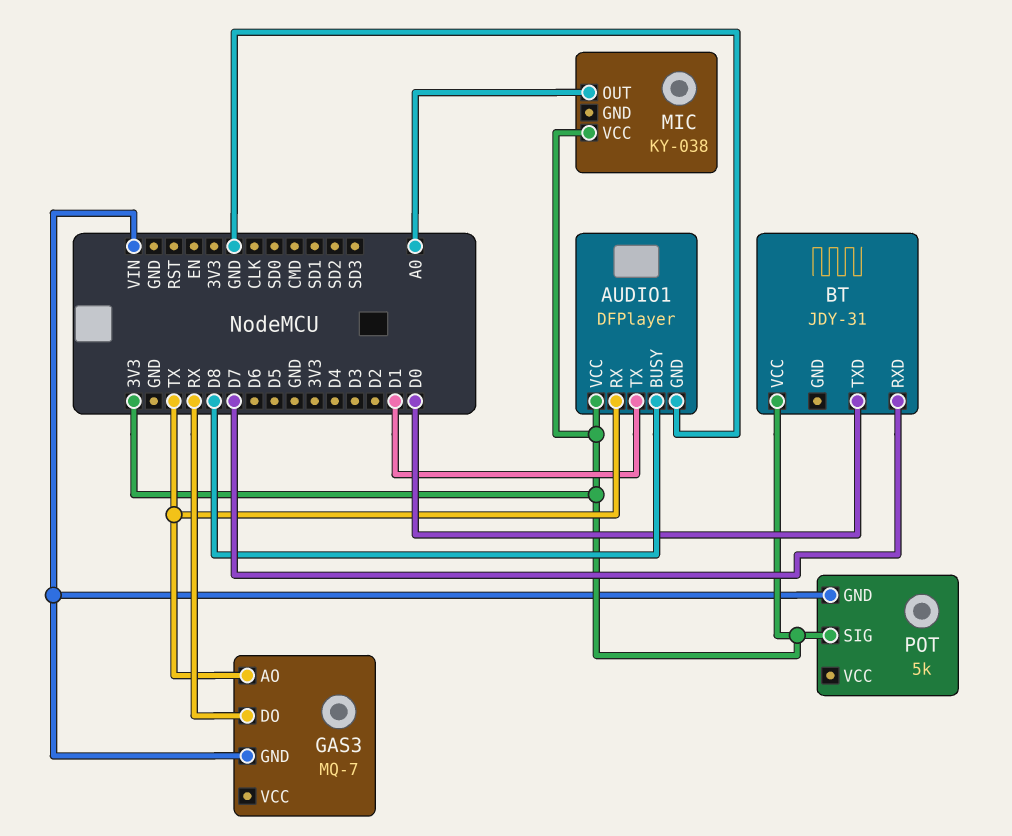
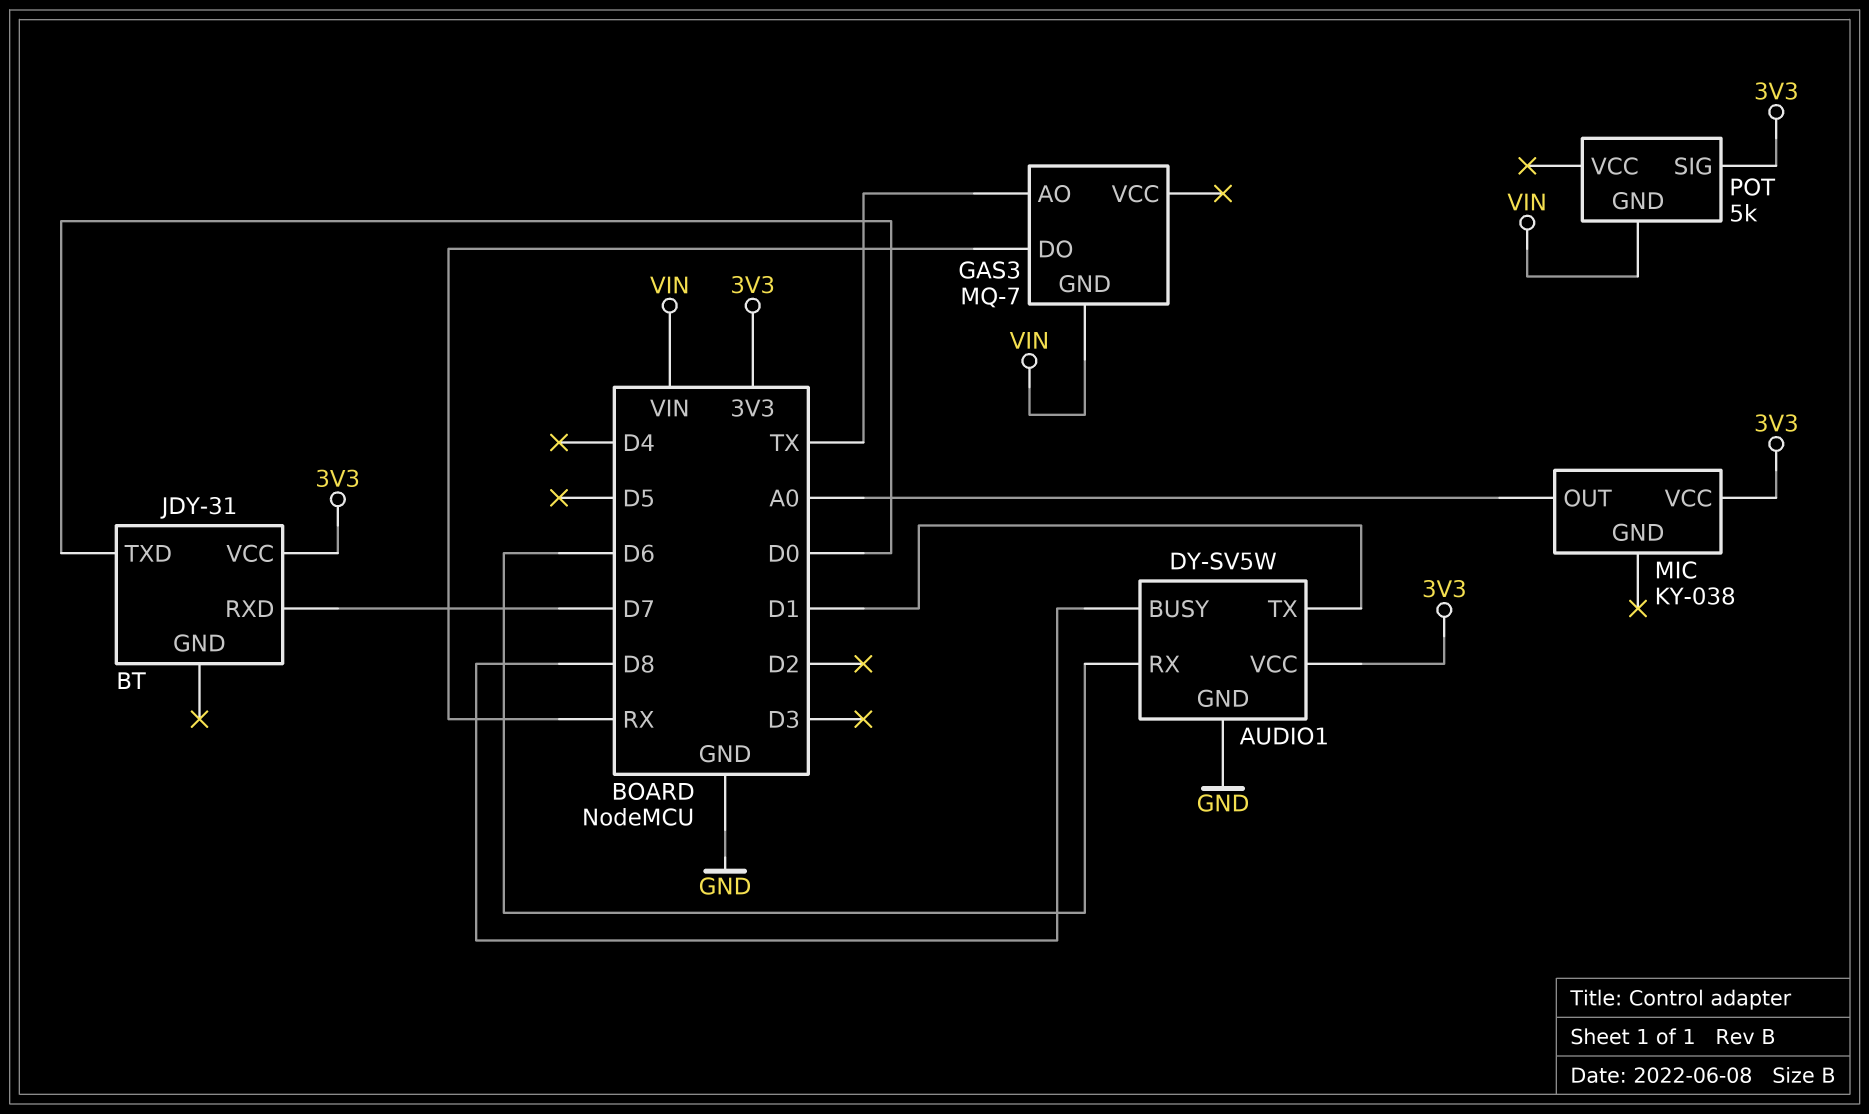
AUDIO1: DFPlayer -> DY-SV5W
AUDIO1 pin RX: TX -> D6

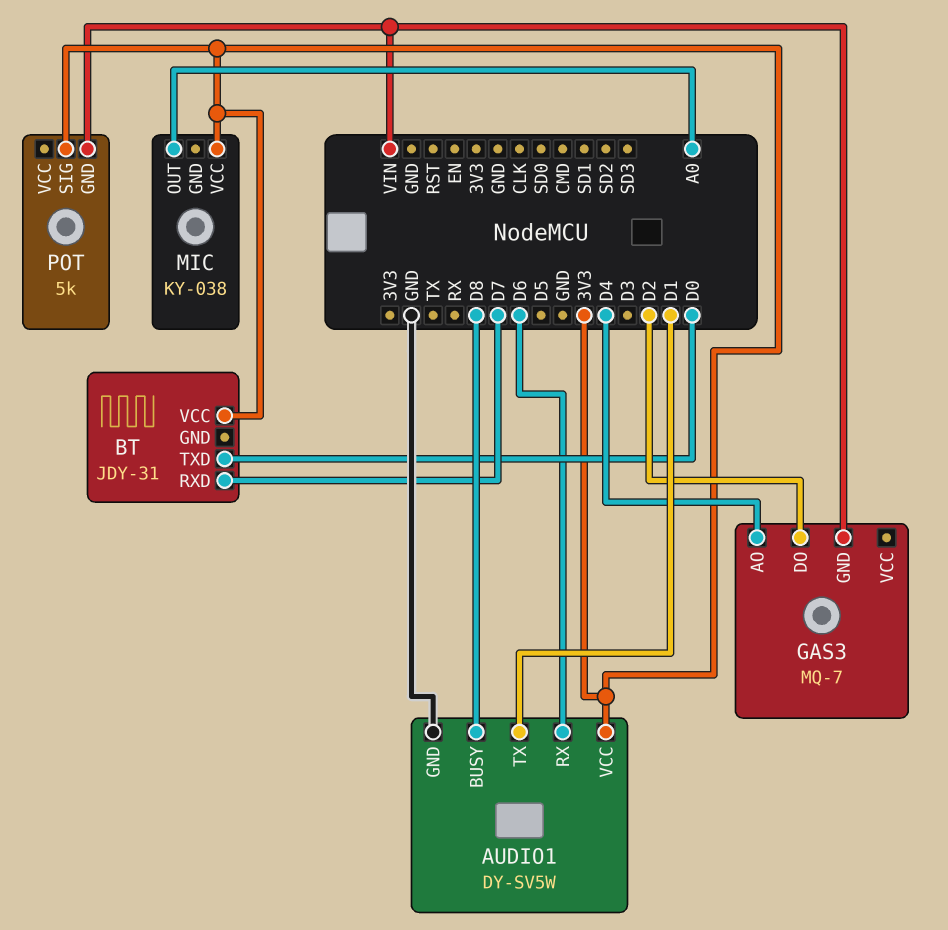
GAS3 pin AO: TX -> D4
GAS3 pin DO: RX -> D2

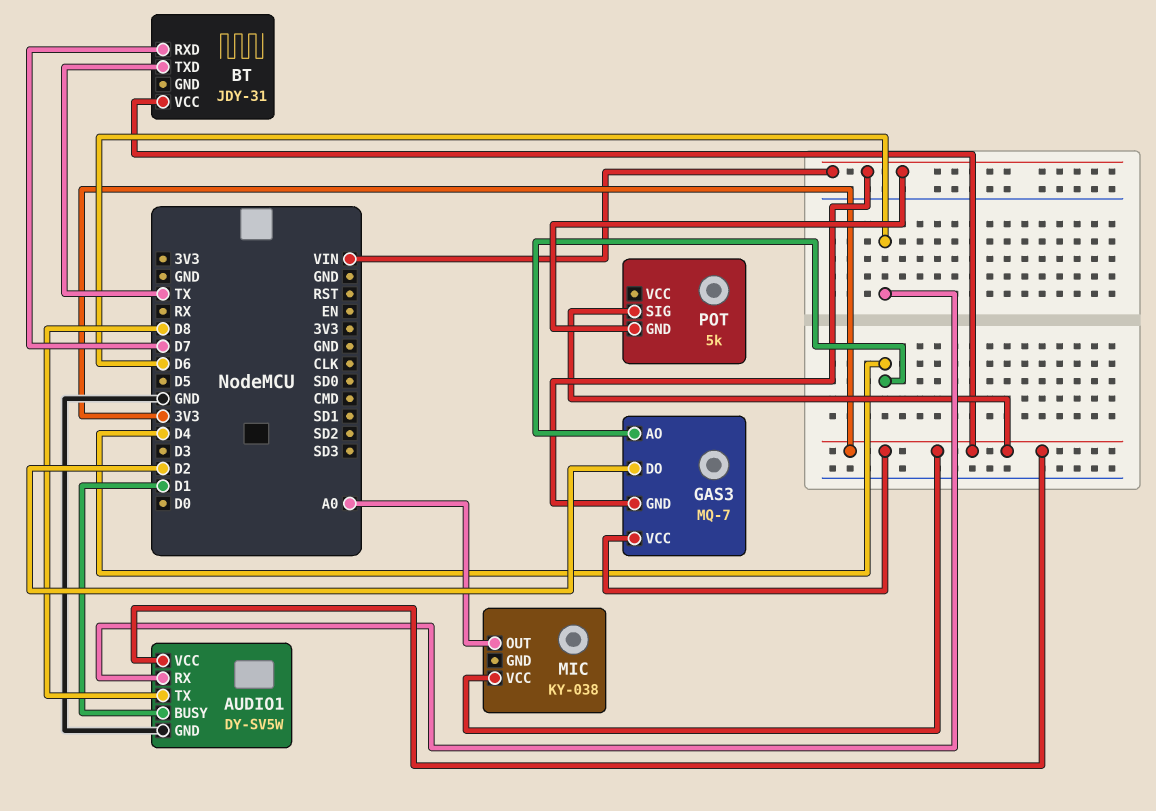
AUDIO1 pin BUSY: D8 -> D1
AUDIO1 pin TX: D1 -> D8
BT pin TXD: D0 -> TX
GAS3 pin VCC: none -> 3V3

